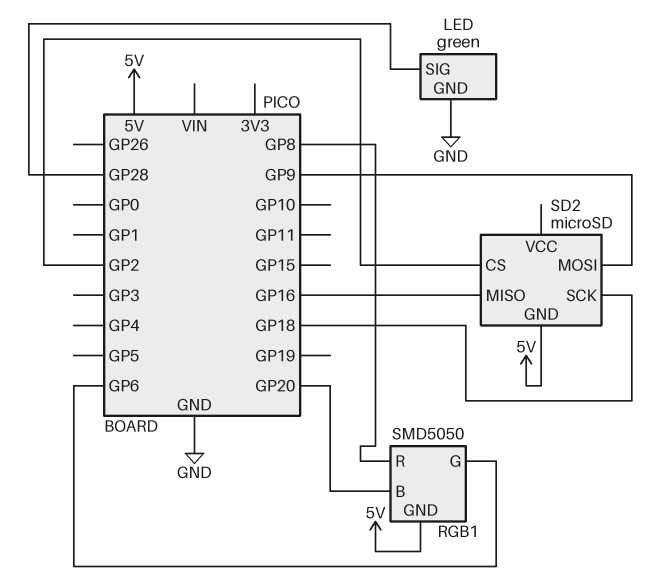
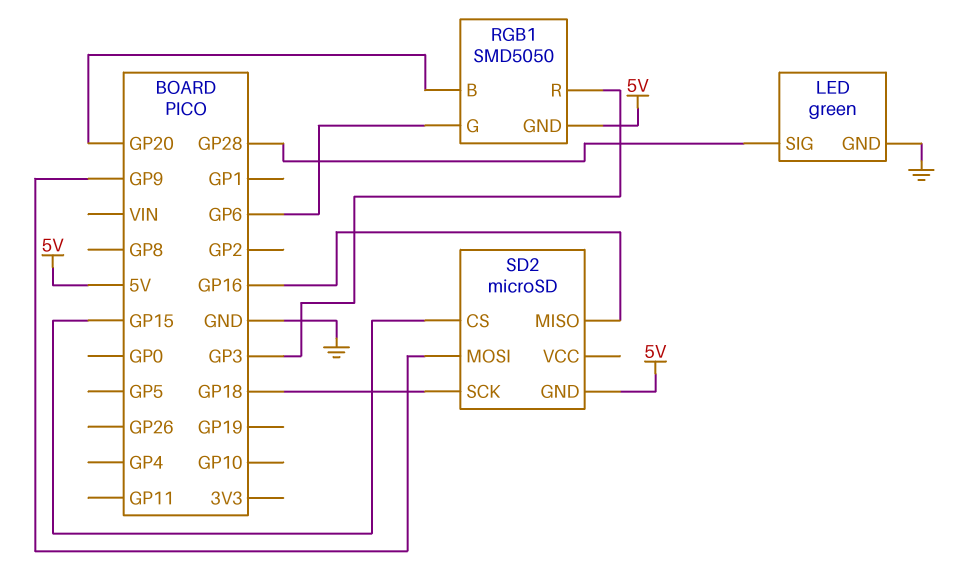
RGB1 pin R: GP8 -> GP3
SD2 pin CS: GP2 -> GP15

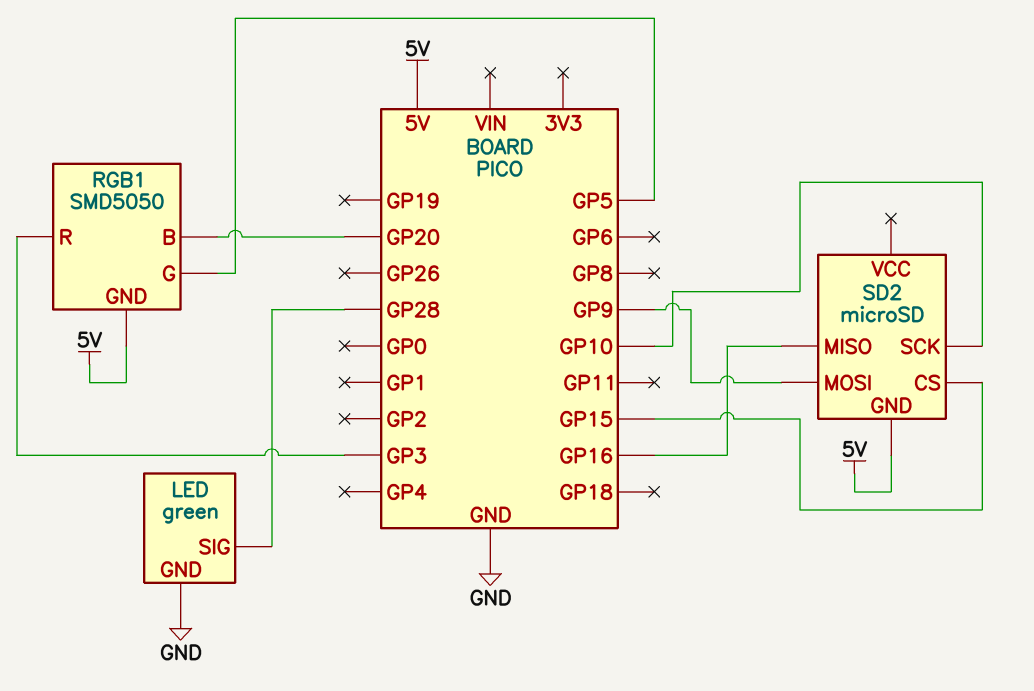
RGB1 pin G: GP6 -> GP5
SD2 pin SCK: GP18 -> GP10

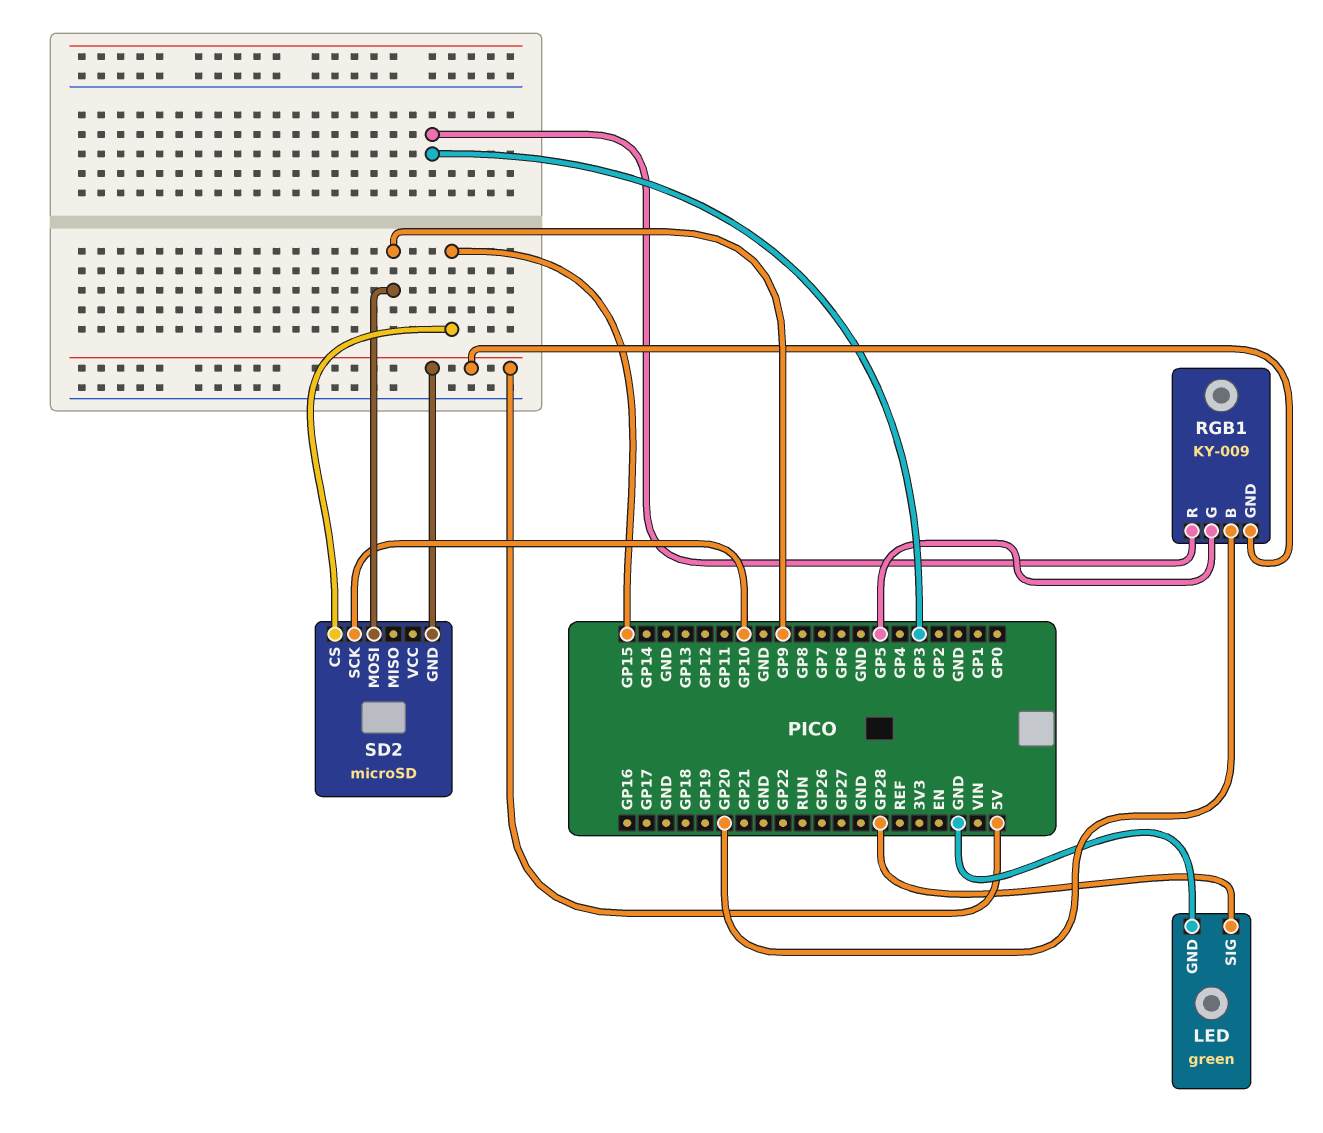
RGB1: SMD5050 -> KY-009
SD2 pin MISO: GP16 -> none

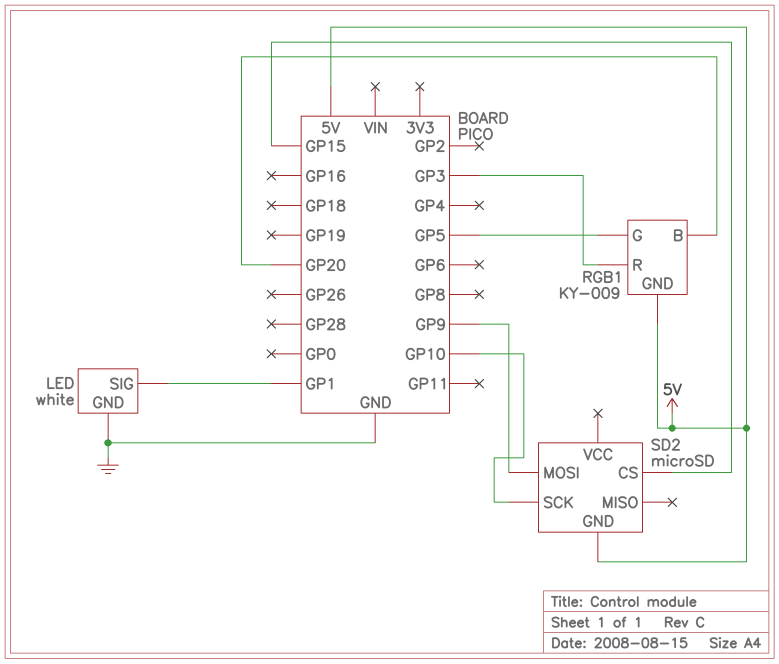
LED: green -> white
LED pin SIG: GP28 -> GP1

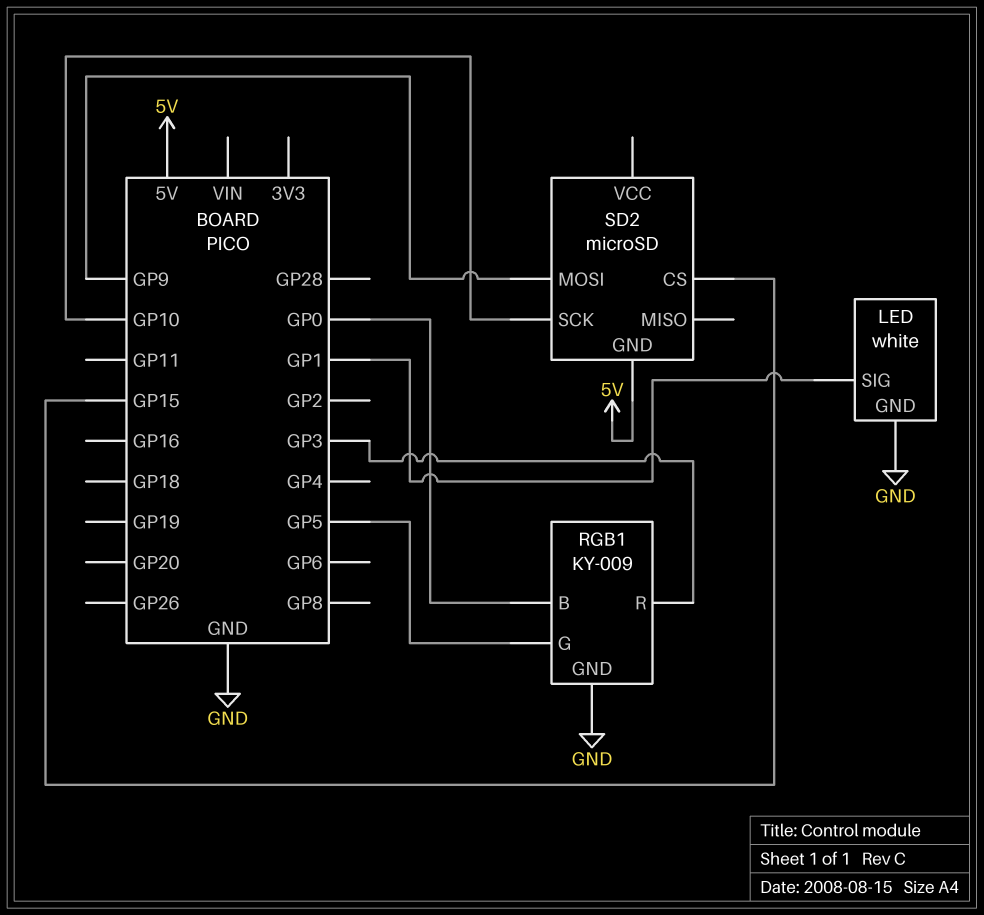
RGB1 pin B: GP20 -> GP0
RGB1 pin GND: 5V -> GND

